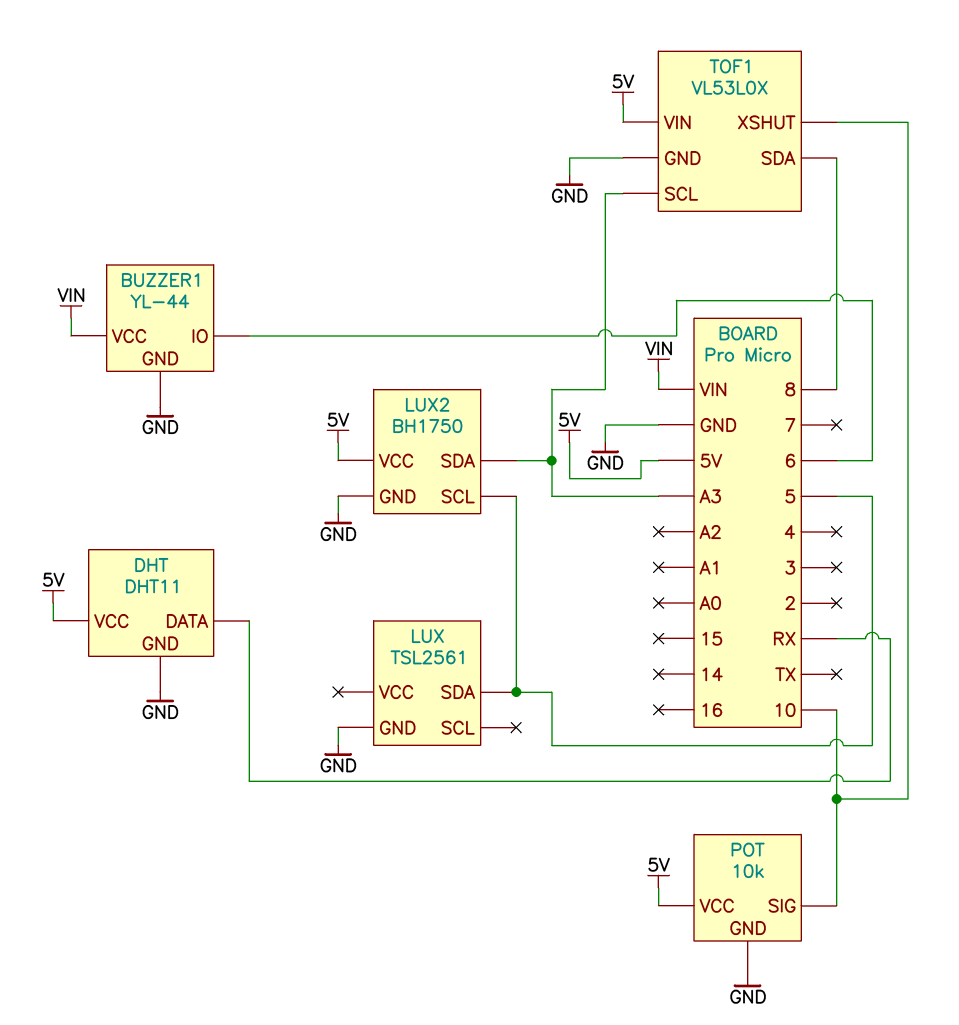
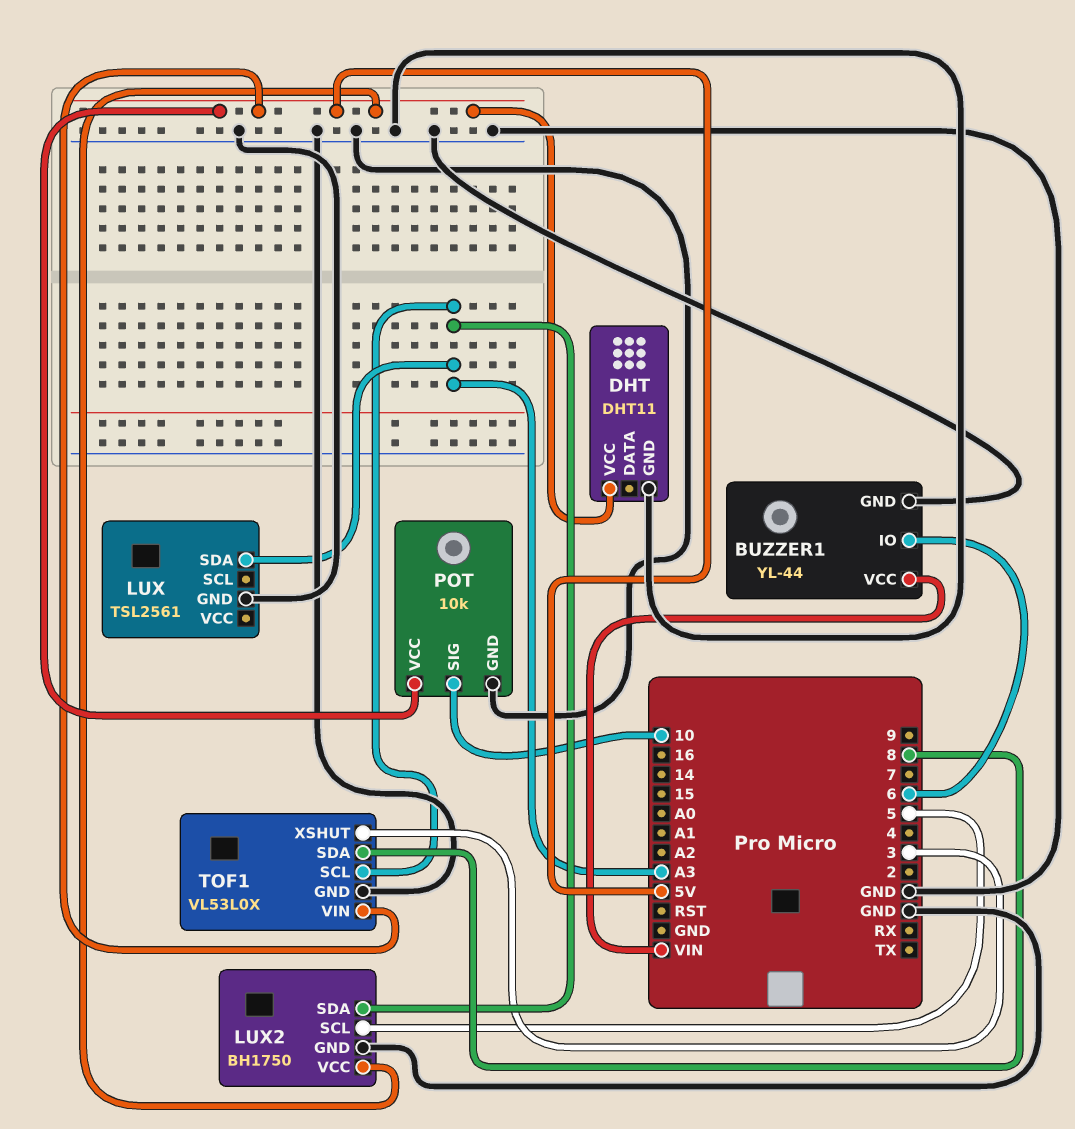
DHT pin DATA: RX -> none
LUX pin SDA: 5 -> A3
TOF1 pin XSHUT: 10 -> 3

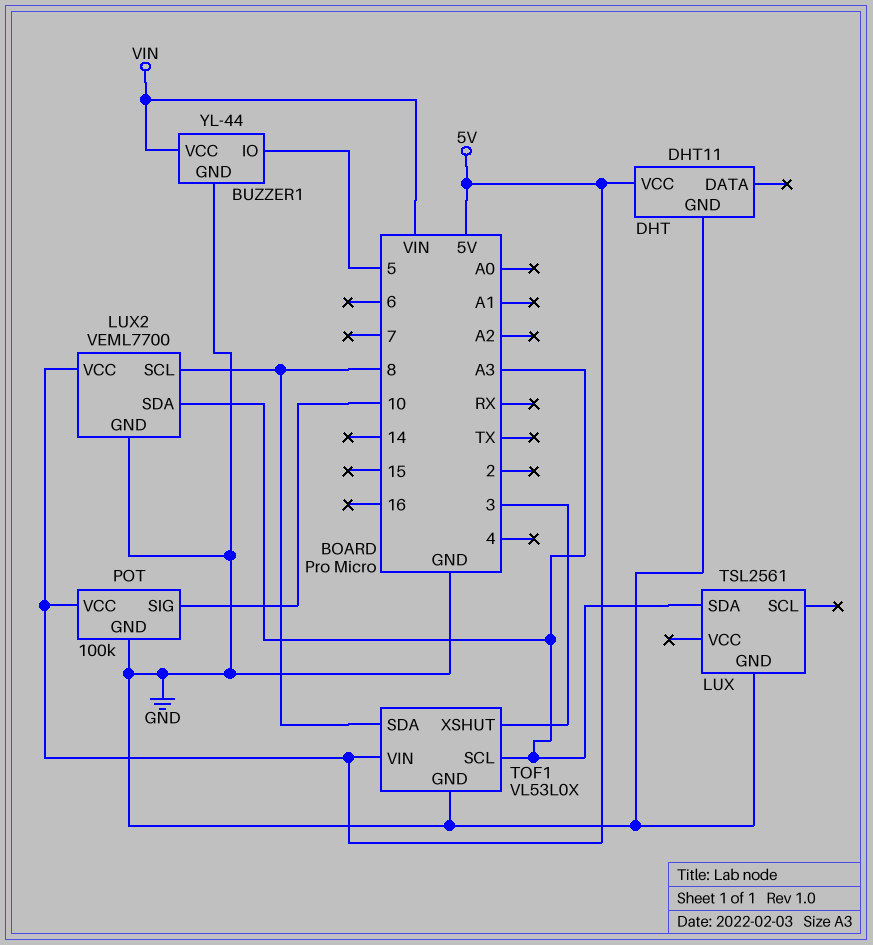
BUZZER1 pin IO: 6 -> 5
LUX2: BH1750 -> VEML7700
LUX2 pin SCL: 5 -> 8
POT: 10k -> 100k

